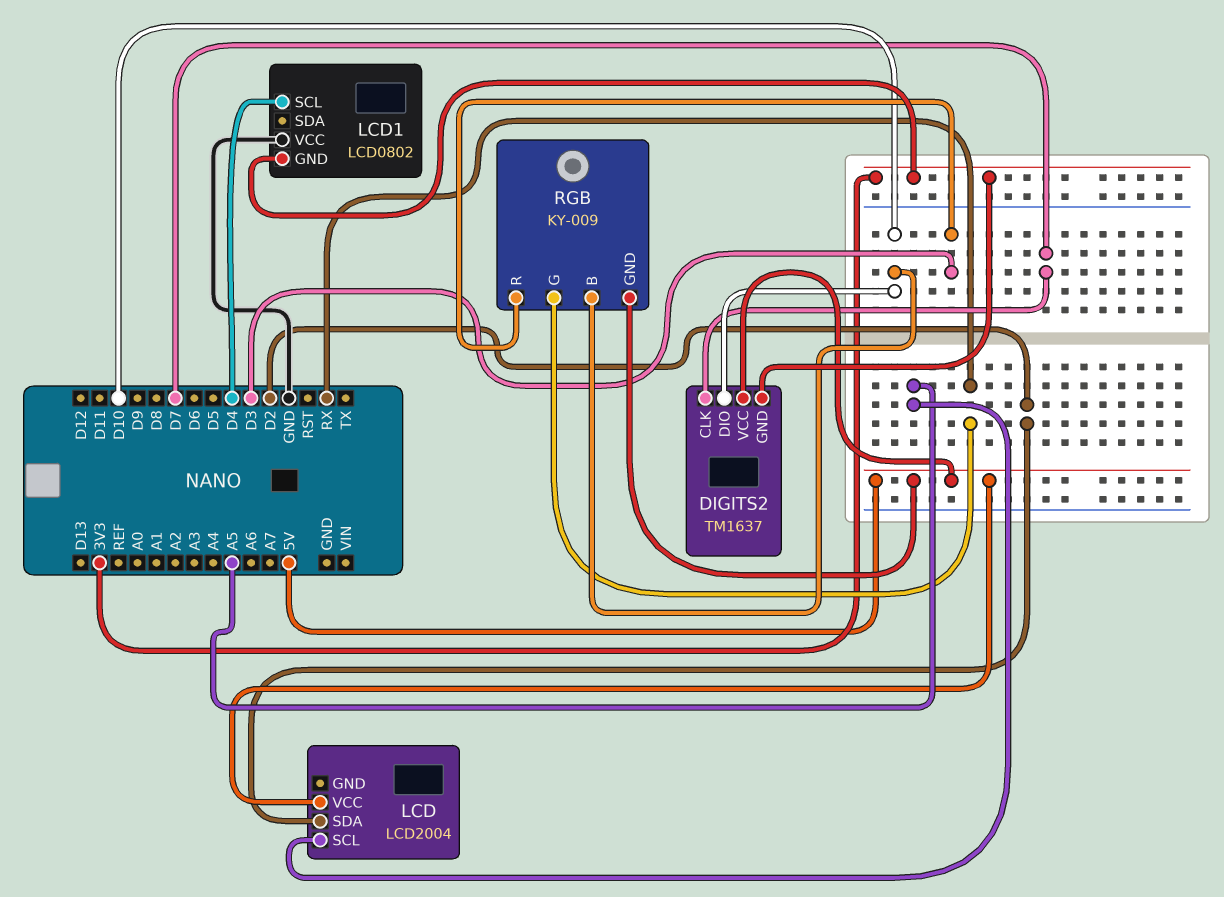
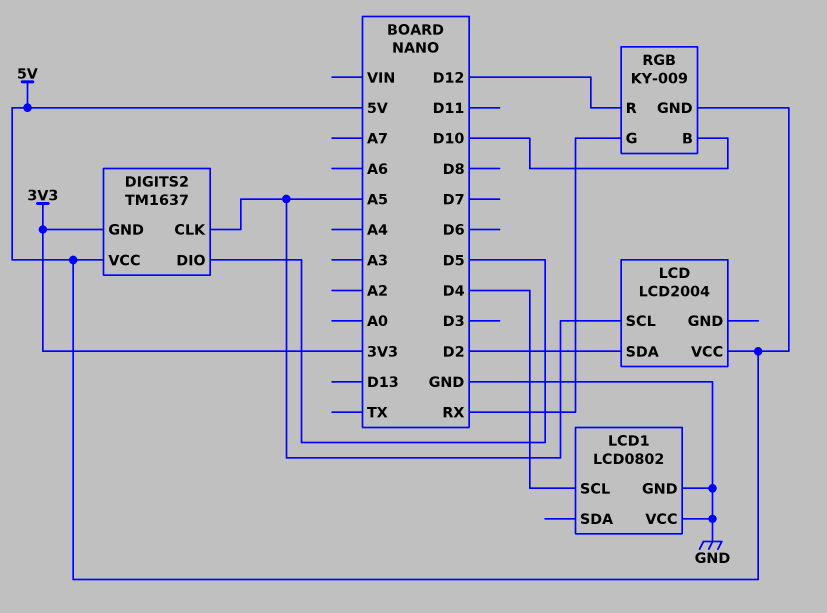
DIGITS2 pin CLK: D7 -> A5
DIGITS2 pin DIO: D10 -> D5
LCD1 pin GND: 3V3 -> GND
RGB pin R: D3 -> D12

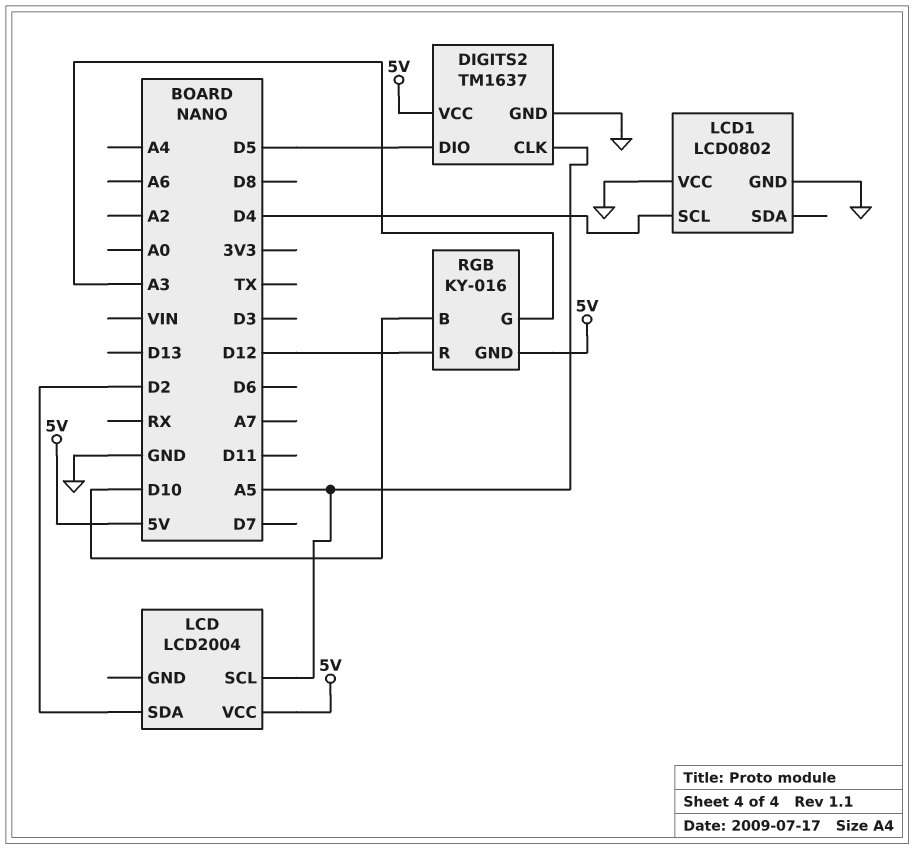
DIGITS2 pin GND: 3V3 -> GND
RGB: KY-009 -> KY-016
RGB pin G: RX -> A3

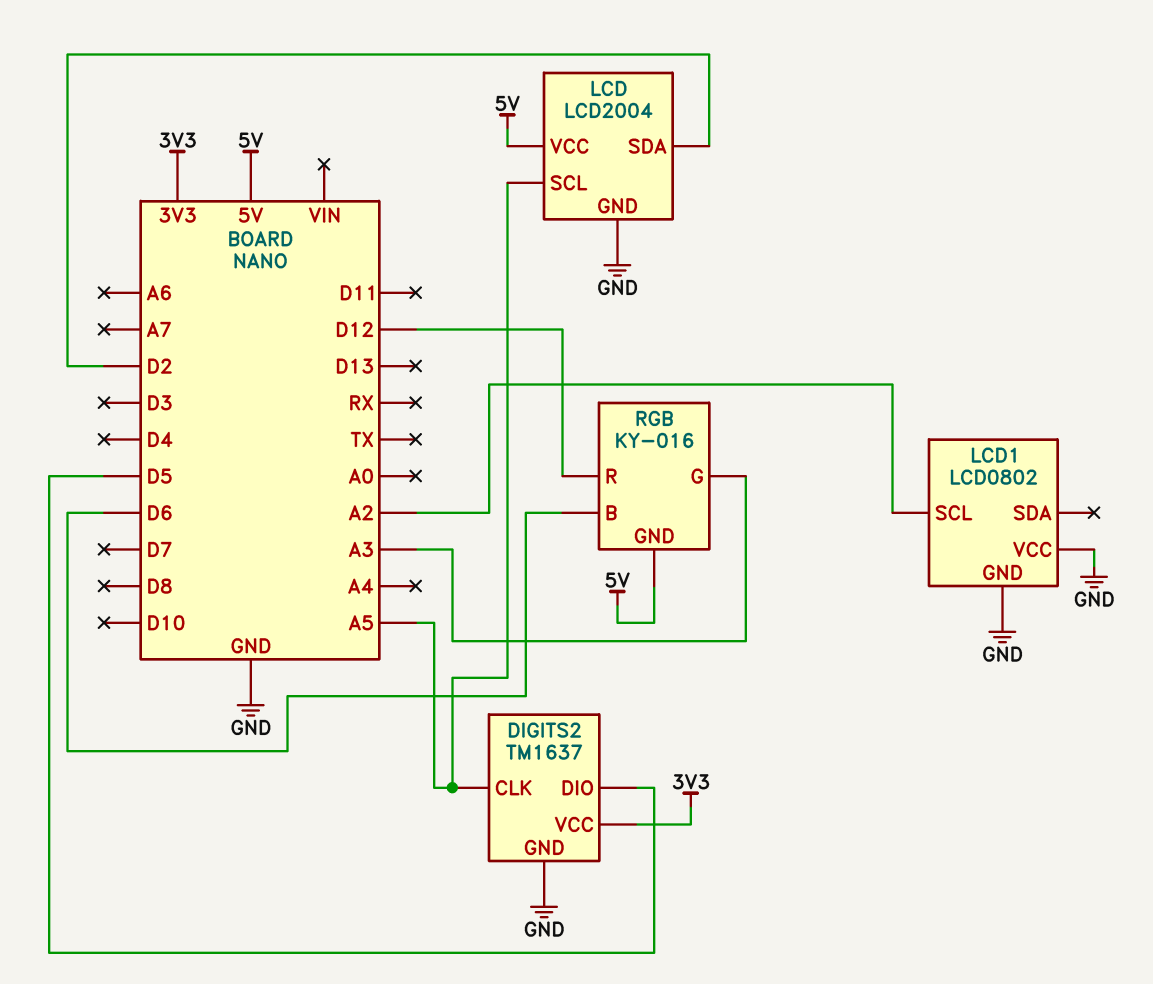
DIGITS2 pin VCC: 5V -> 3V3
LCD pin GND: none -> GND
LCD1 pin SCL: D4 -> A2
RGB pin B: D10 -> D6

